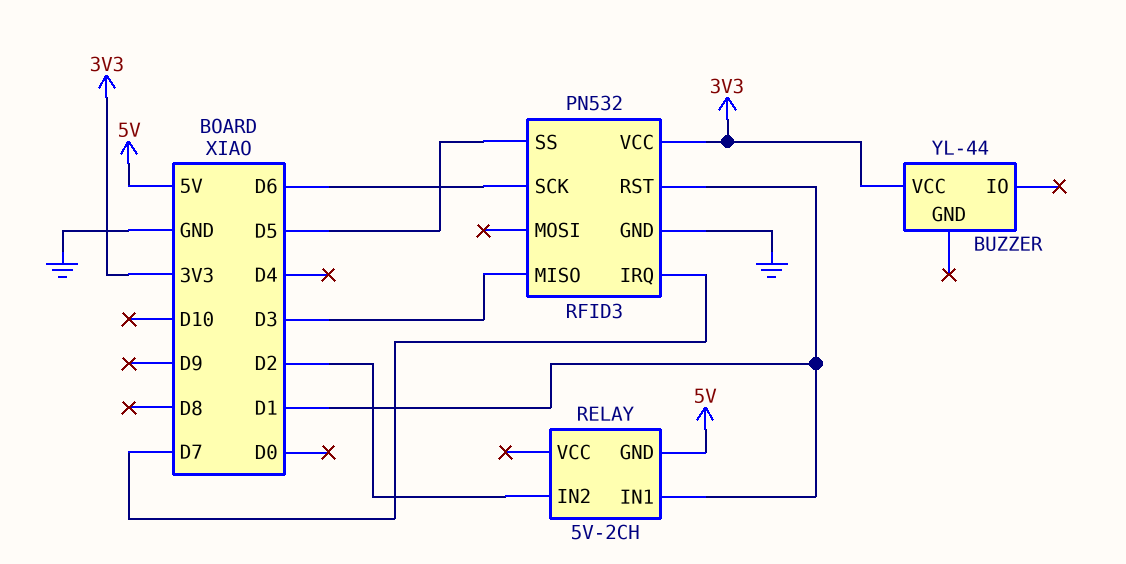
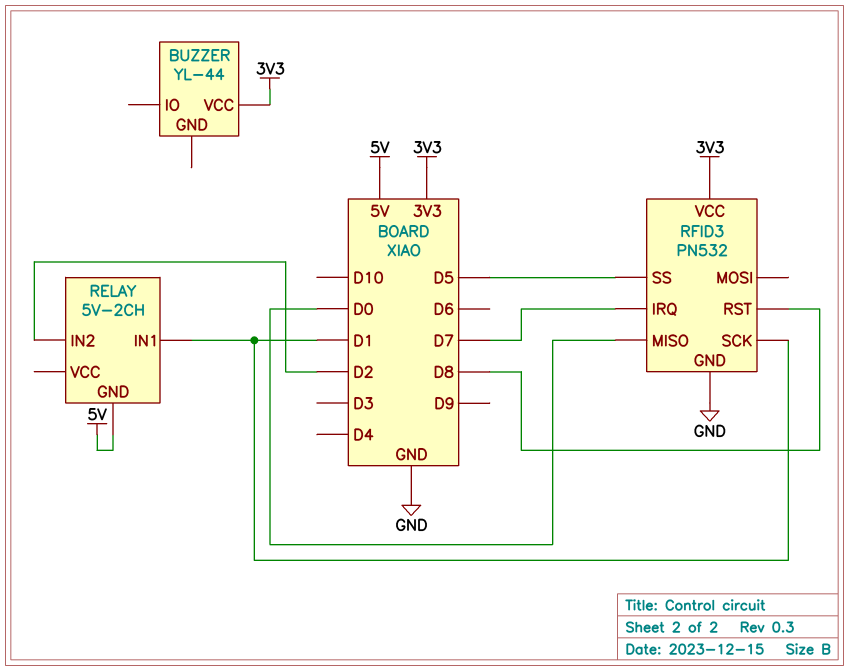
RFID3 pin MISO: D3 -> D0
RFID3 pin RST: D1 -> D8
RFID3 pin SCK: D6 -> D1

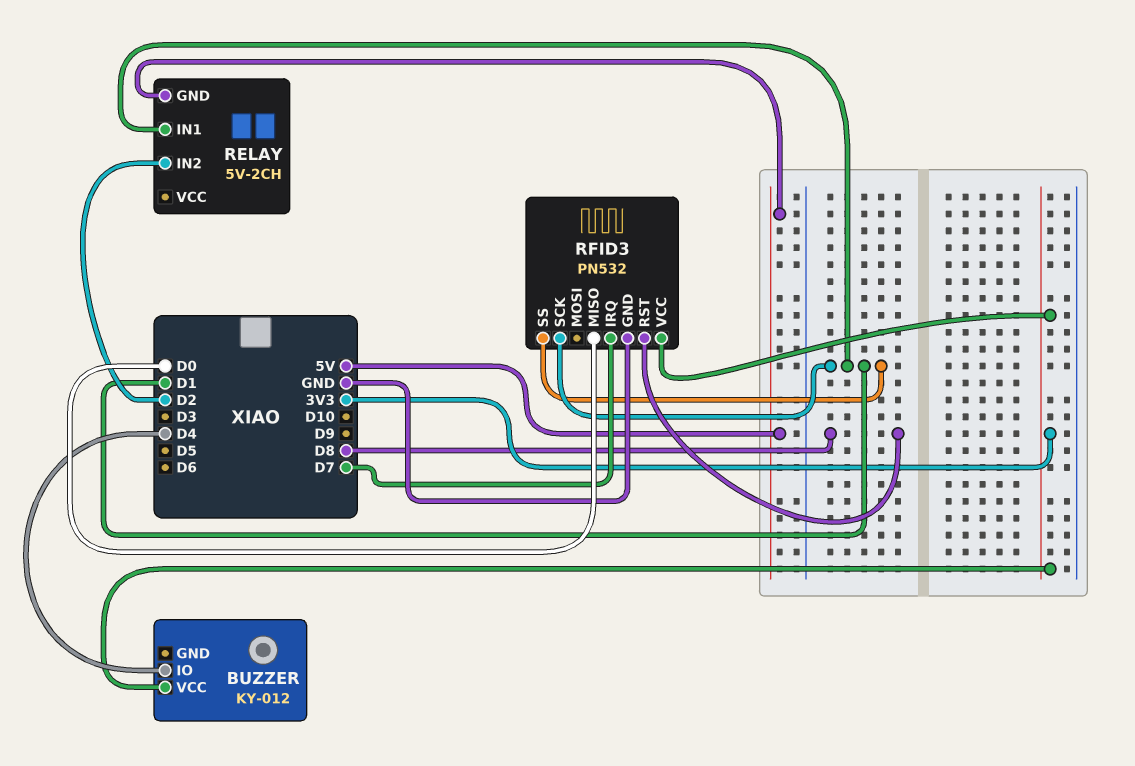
BUZZER: YL-44 -> KY-012
BUZZER pin IO: none -> D4
RFID3 pin SS: D5 -> D1

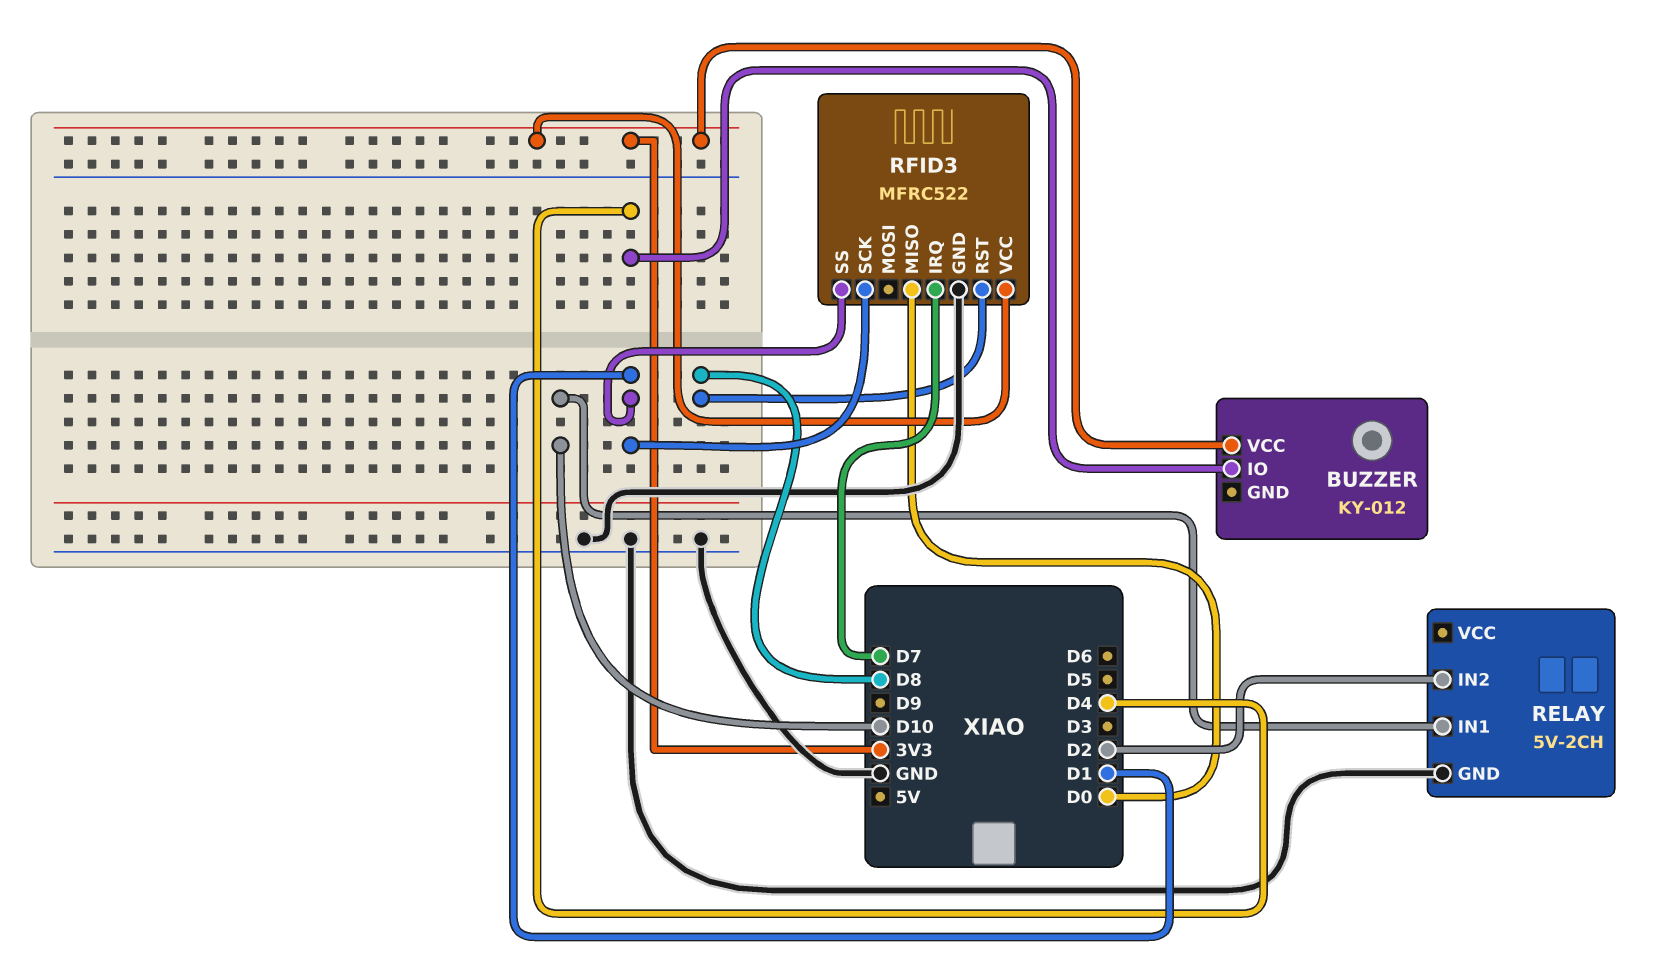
RELAY pin GND: 5V -> GND
RELAY pin IN1: D1 -> D10
RFID3: PN532 -> MFRC522

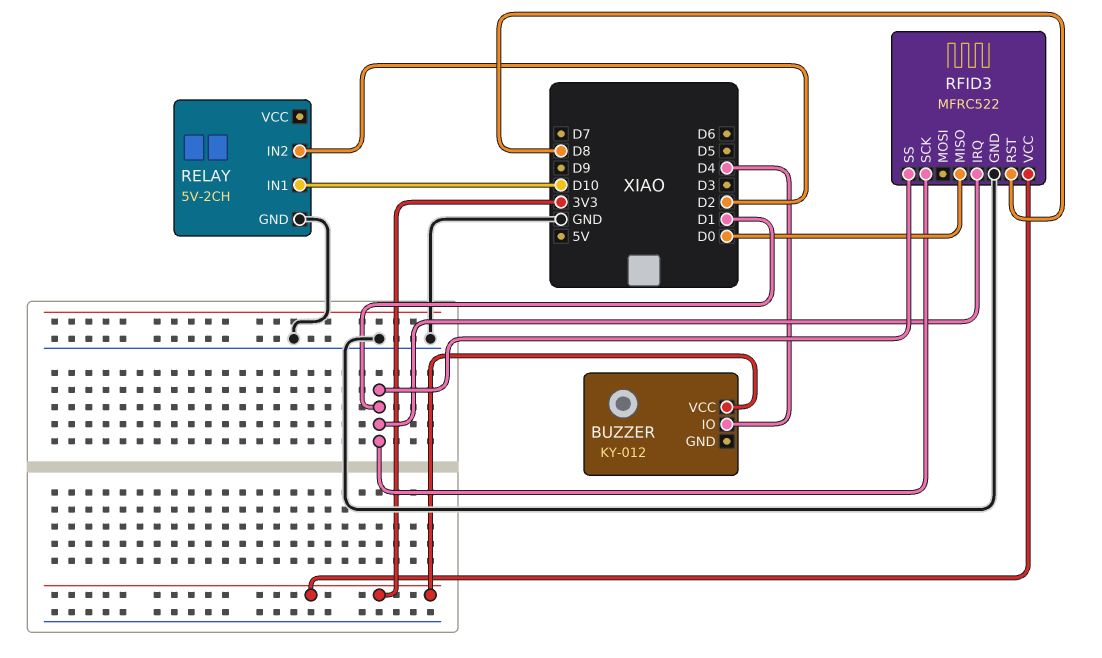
RFID3 pin IRQ: D7 -> D1

